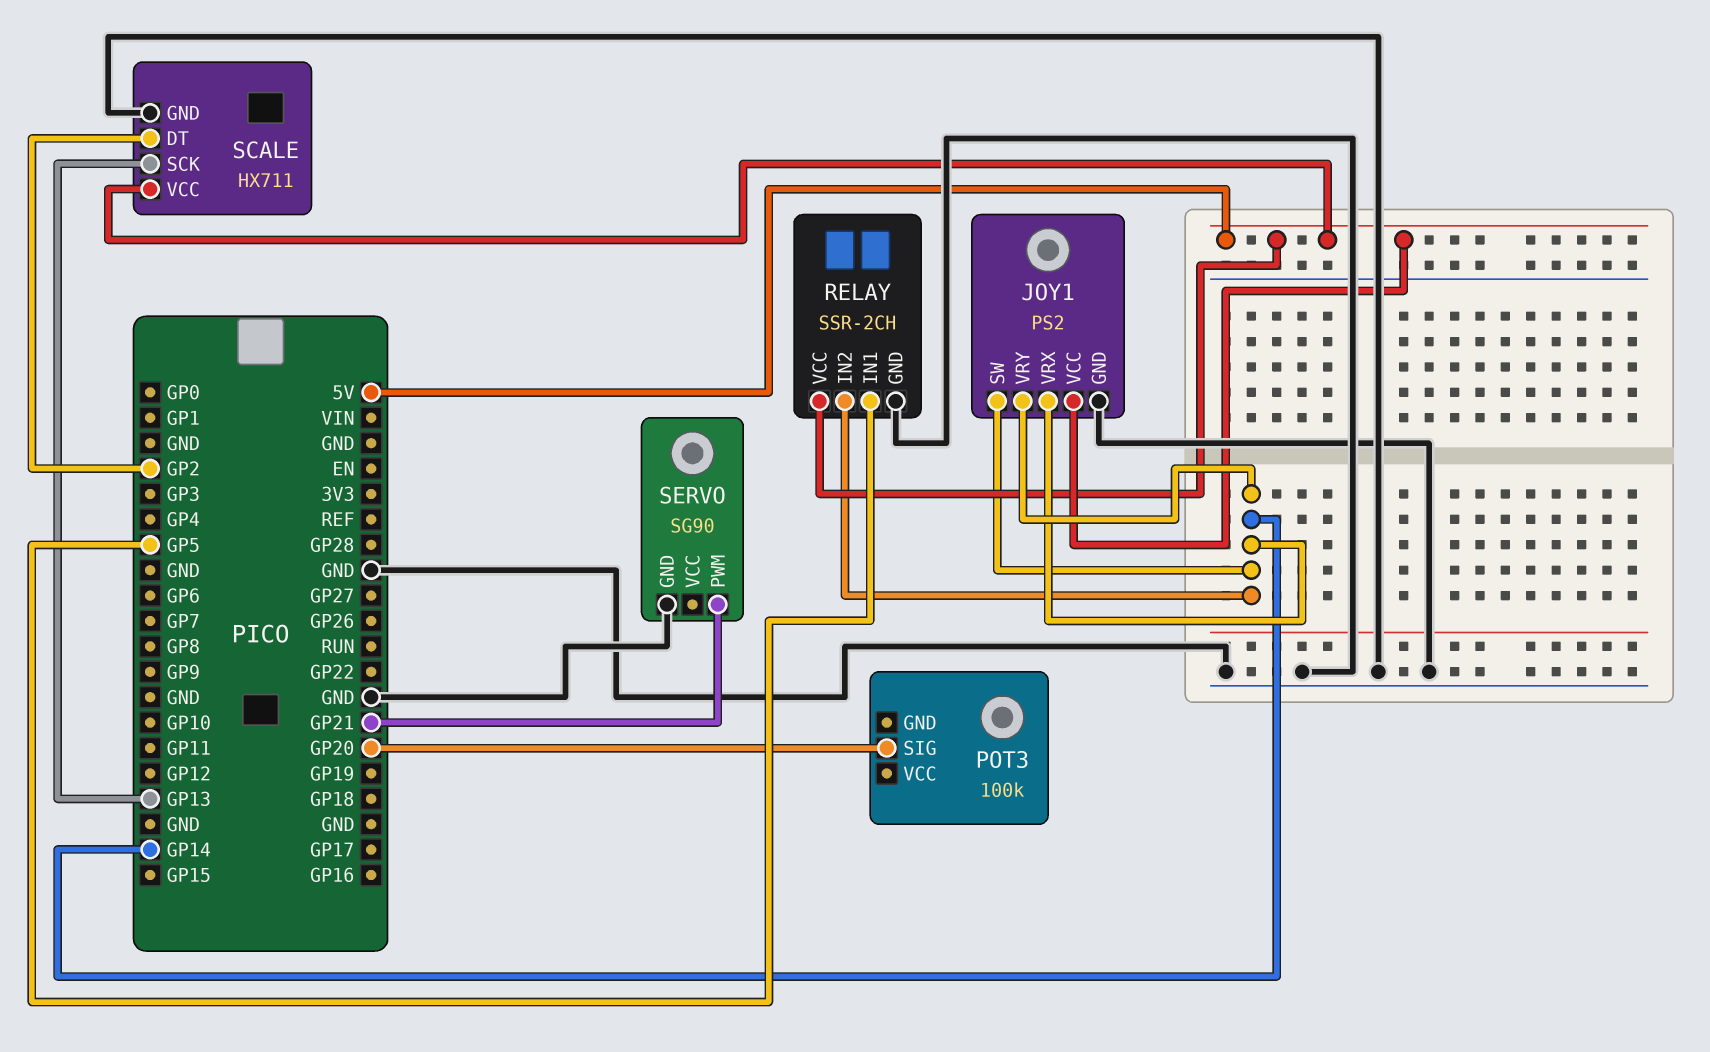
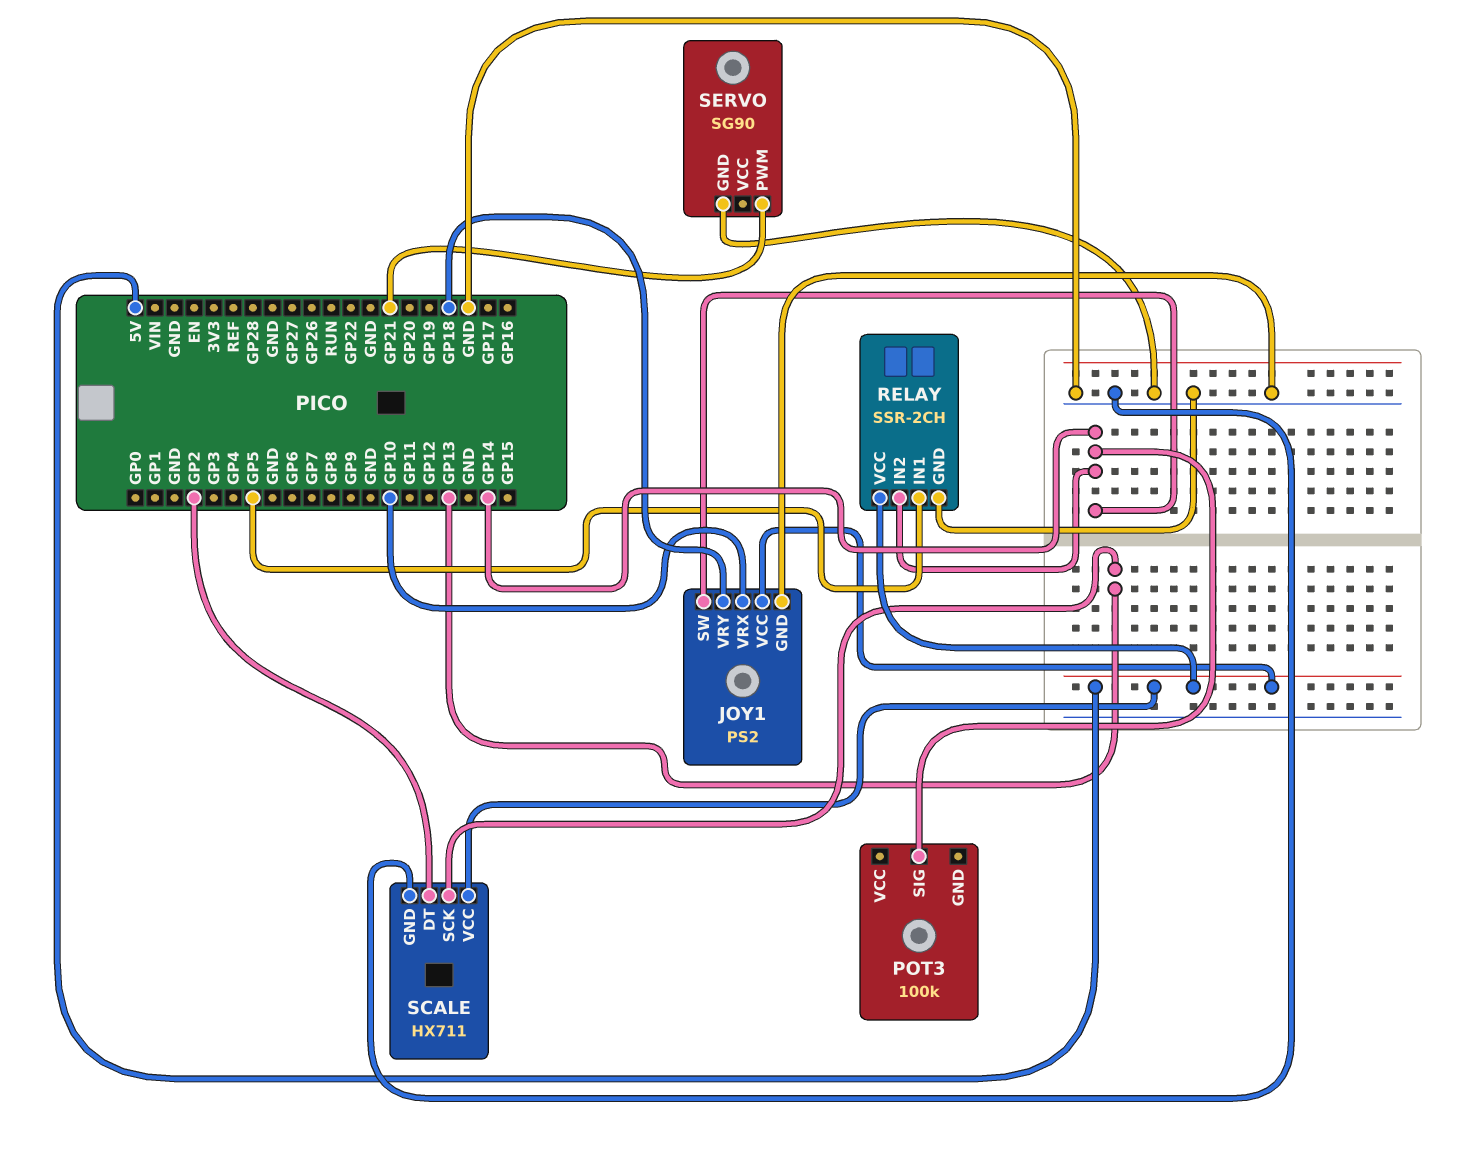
JOY1 pin VRX: GP14 -> GP10
JOY1 pin VRY: GP14 -> GP18
POT3 pin SIG: GP20 -> GP14

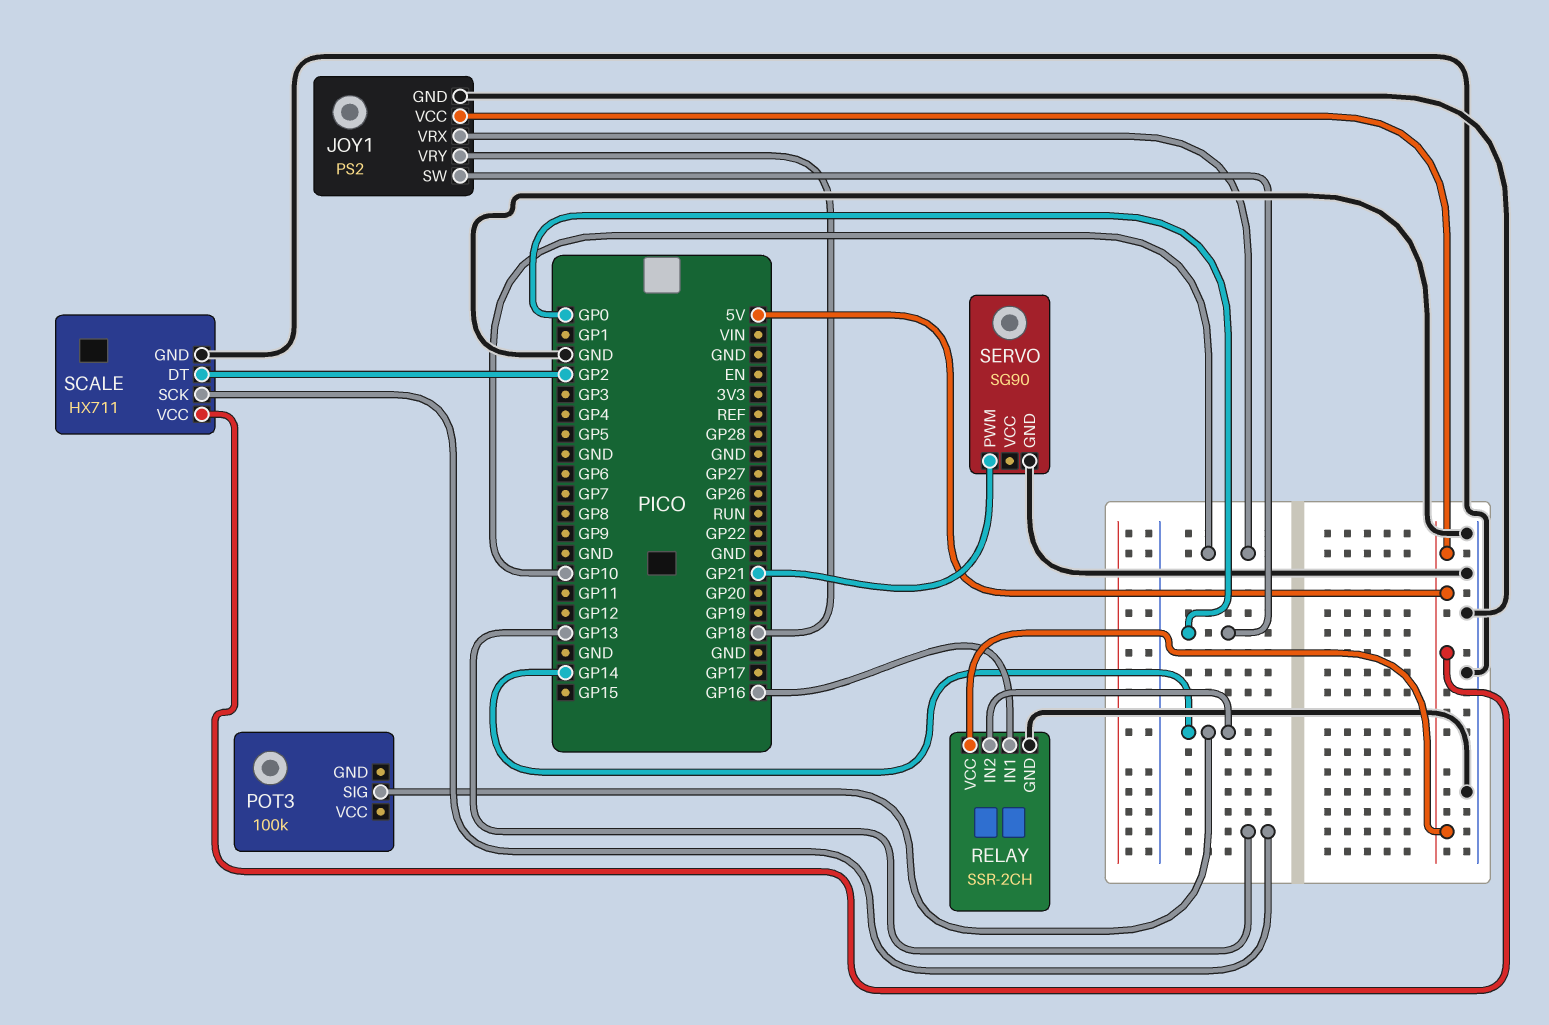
JOY1 pin SW: GP14 -> GP0
RELAY pin IN1: GP5 -> GP16

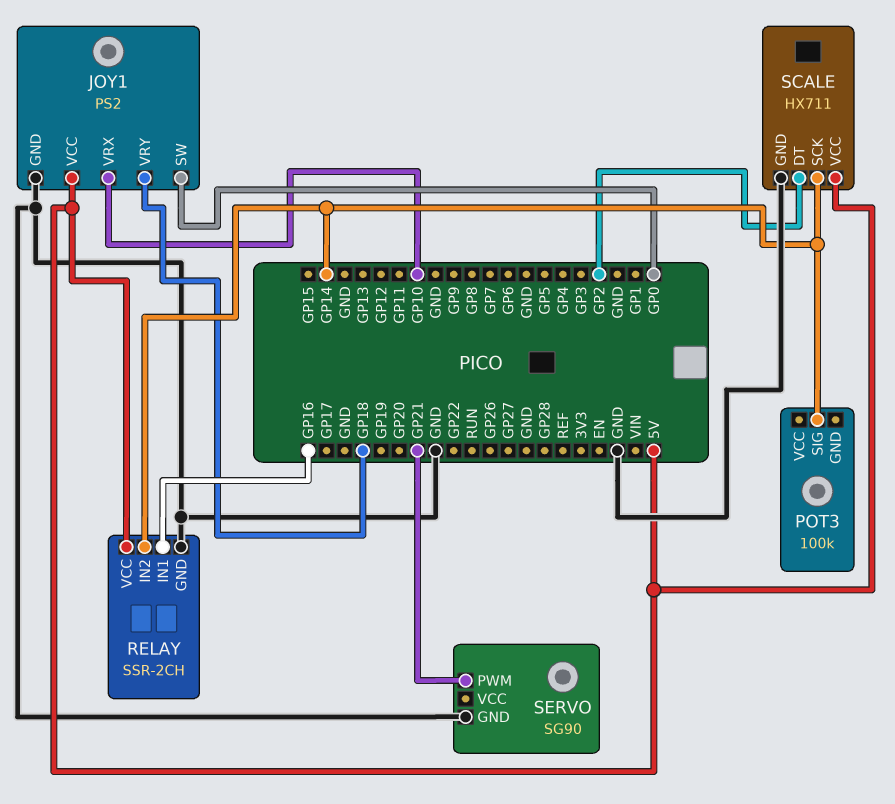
SCALE pin SCK: GP13 -> GP14

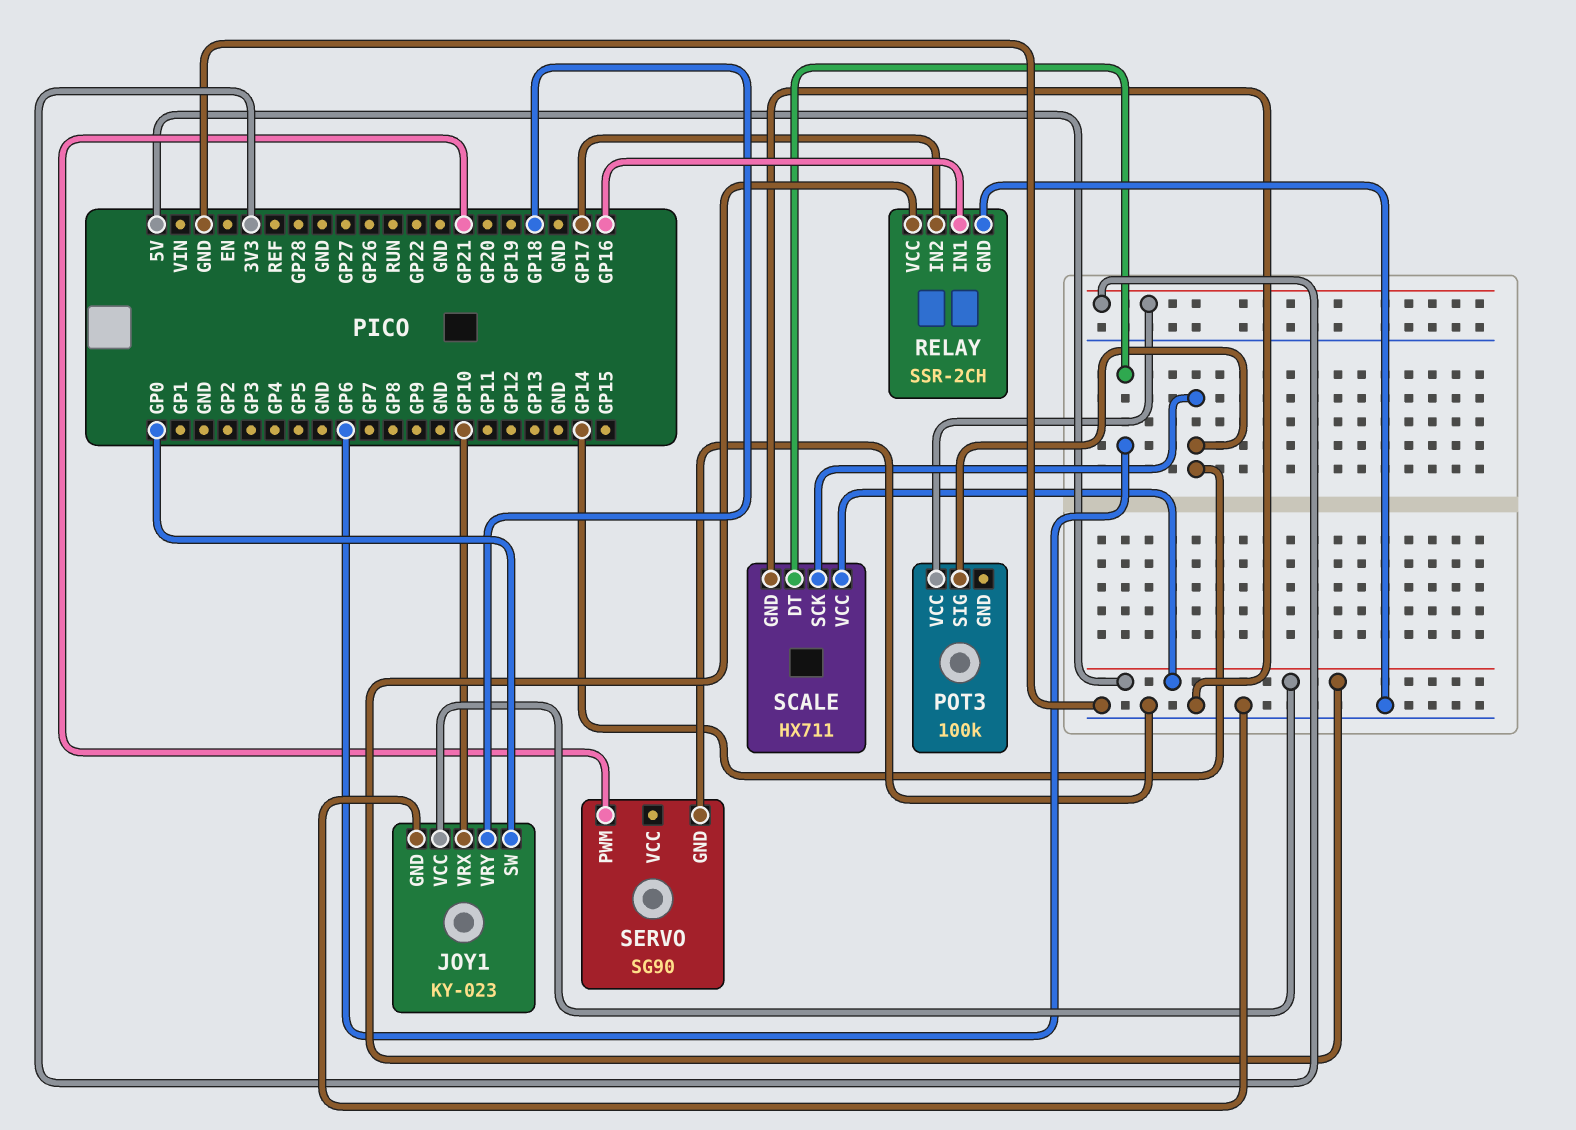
JOY1: PS2 -> KY-023
POT3 pin VCC: none -> 3V3
RELAY pin IN2: GP14 -> GP17
SCALE pin DT: GP2 -> GP6

